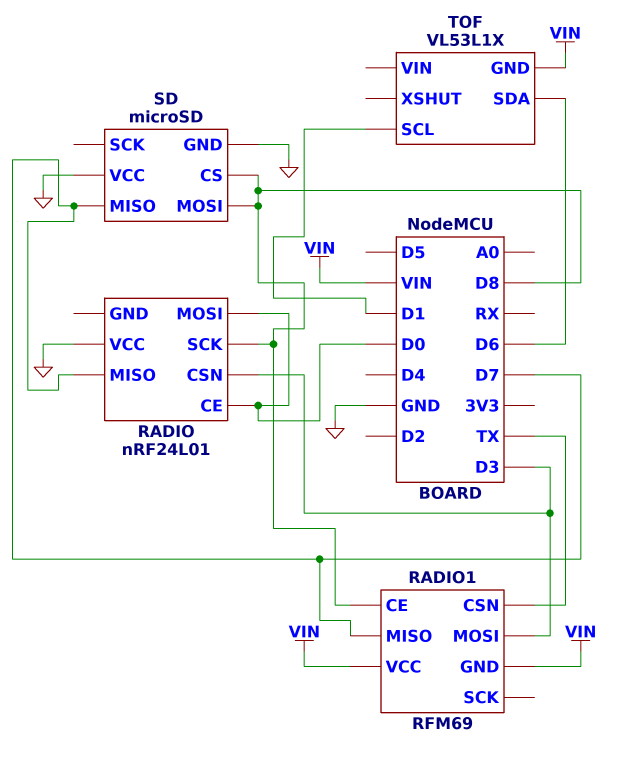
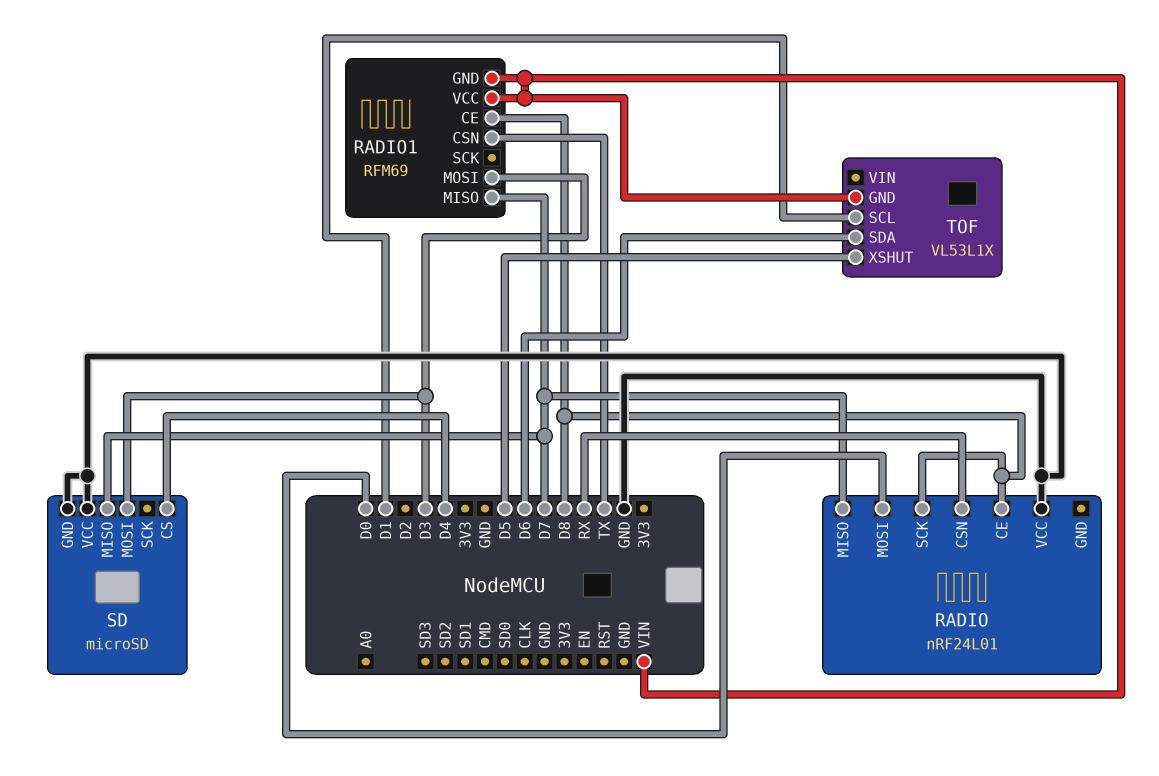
RADIO pin CE: D0 -> D8
RADIO pin CSN: D3 -> RX
SD pin CS: D8 -> D4
SD pin MOSI: D8 -> D3
TOF pin XSHUT: none -> D5

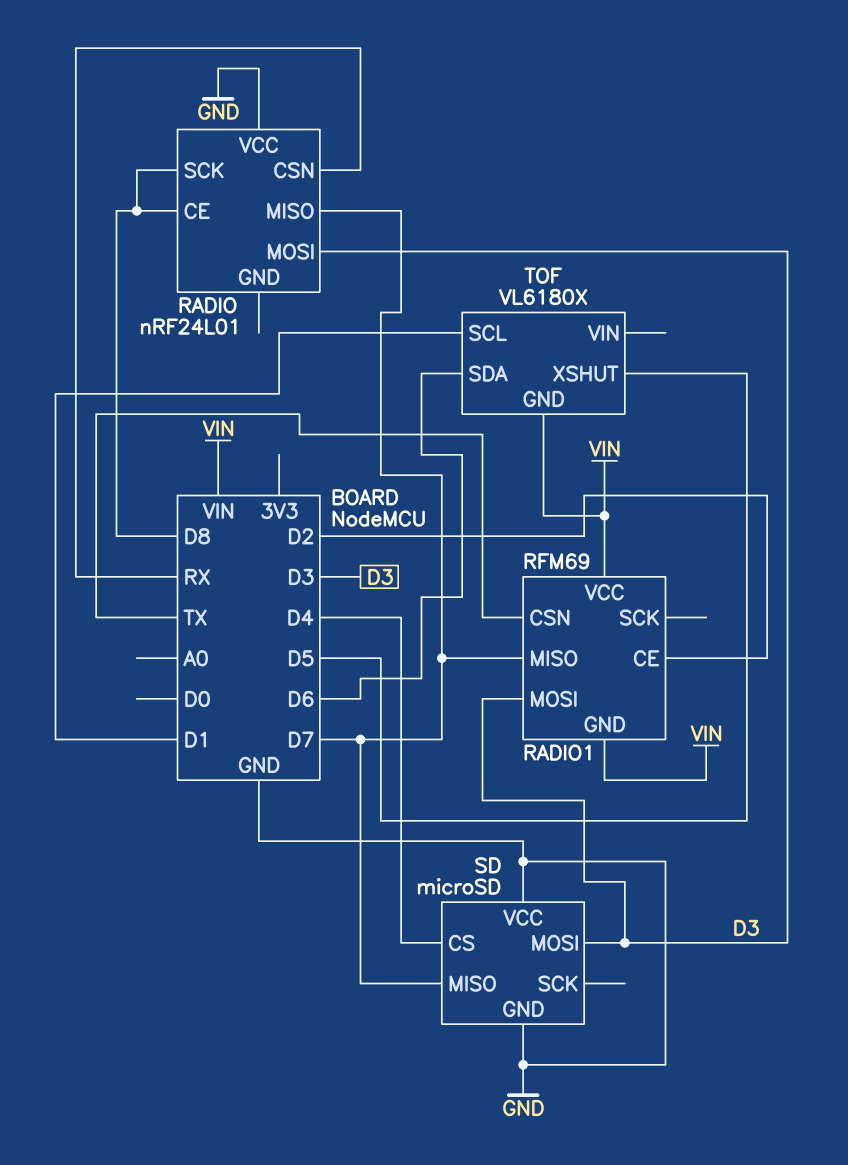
RADIO pin MOSI: D0 -> D3
RADIO1 pin CE: D8 -> D2
TOF: VL53L1X -> VL6180X

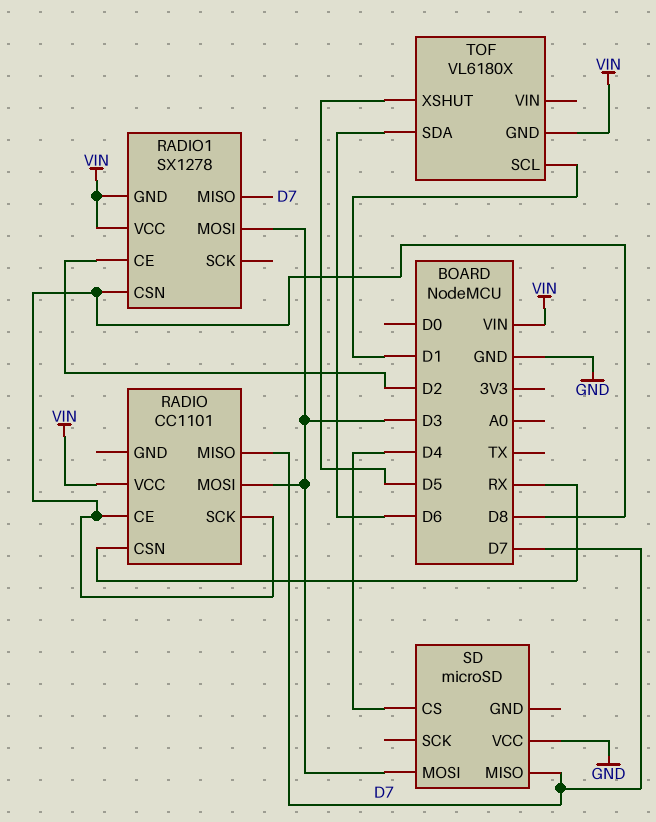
RADIO: nRF24L01 -> CC1101
RADIO pin VCC: GND -> VIN
RADIO1: RFM69 -> SX1278
RADIO1 pin CSN: TX -> D8
SD pin GND: GND -> none

